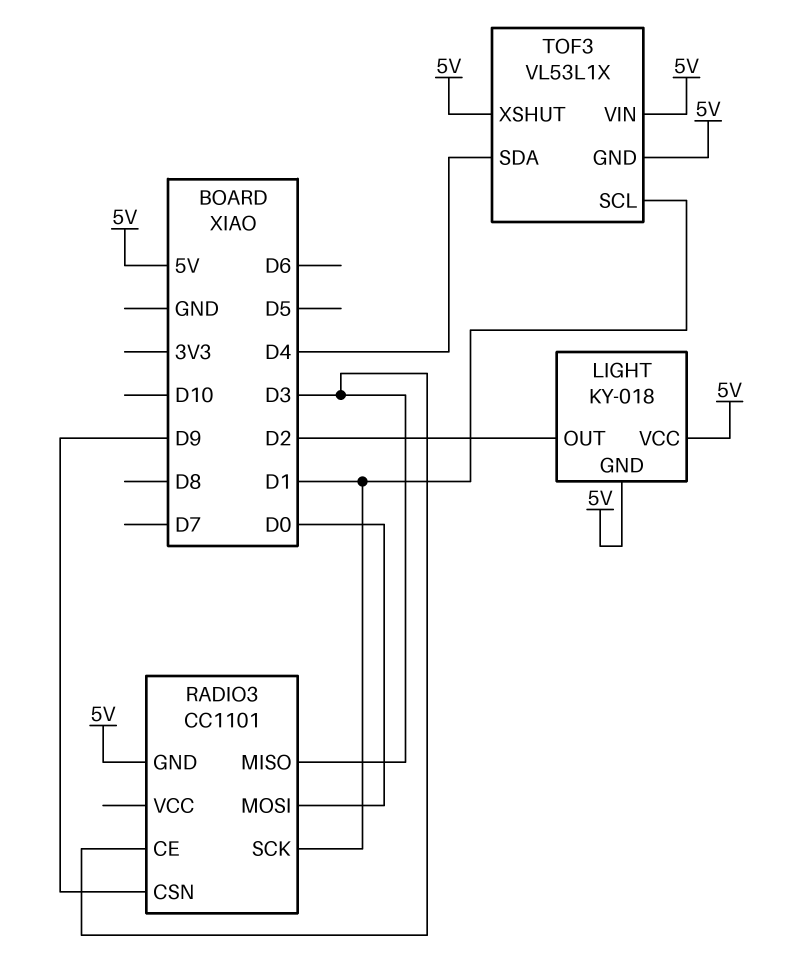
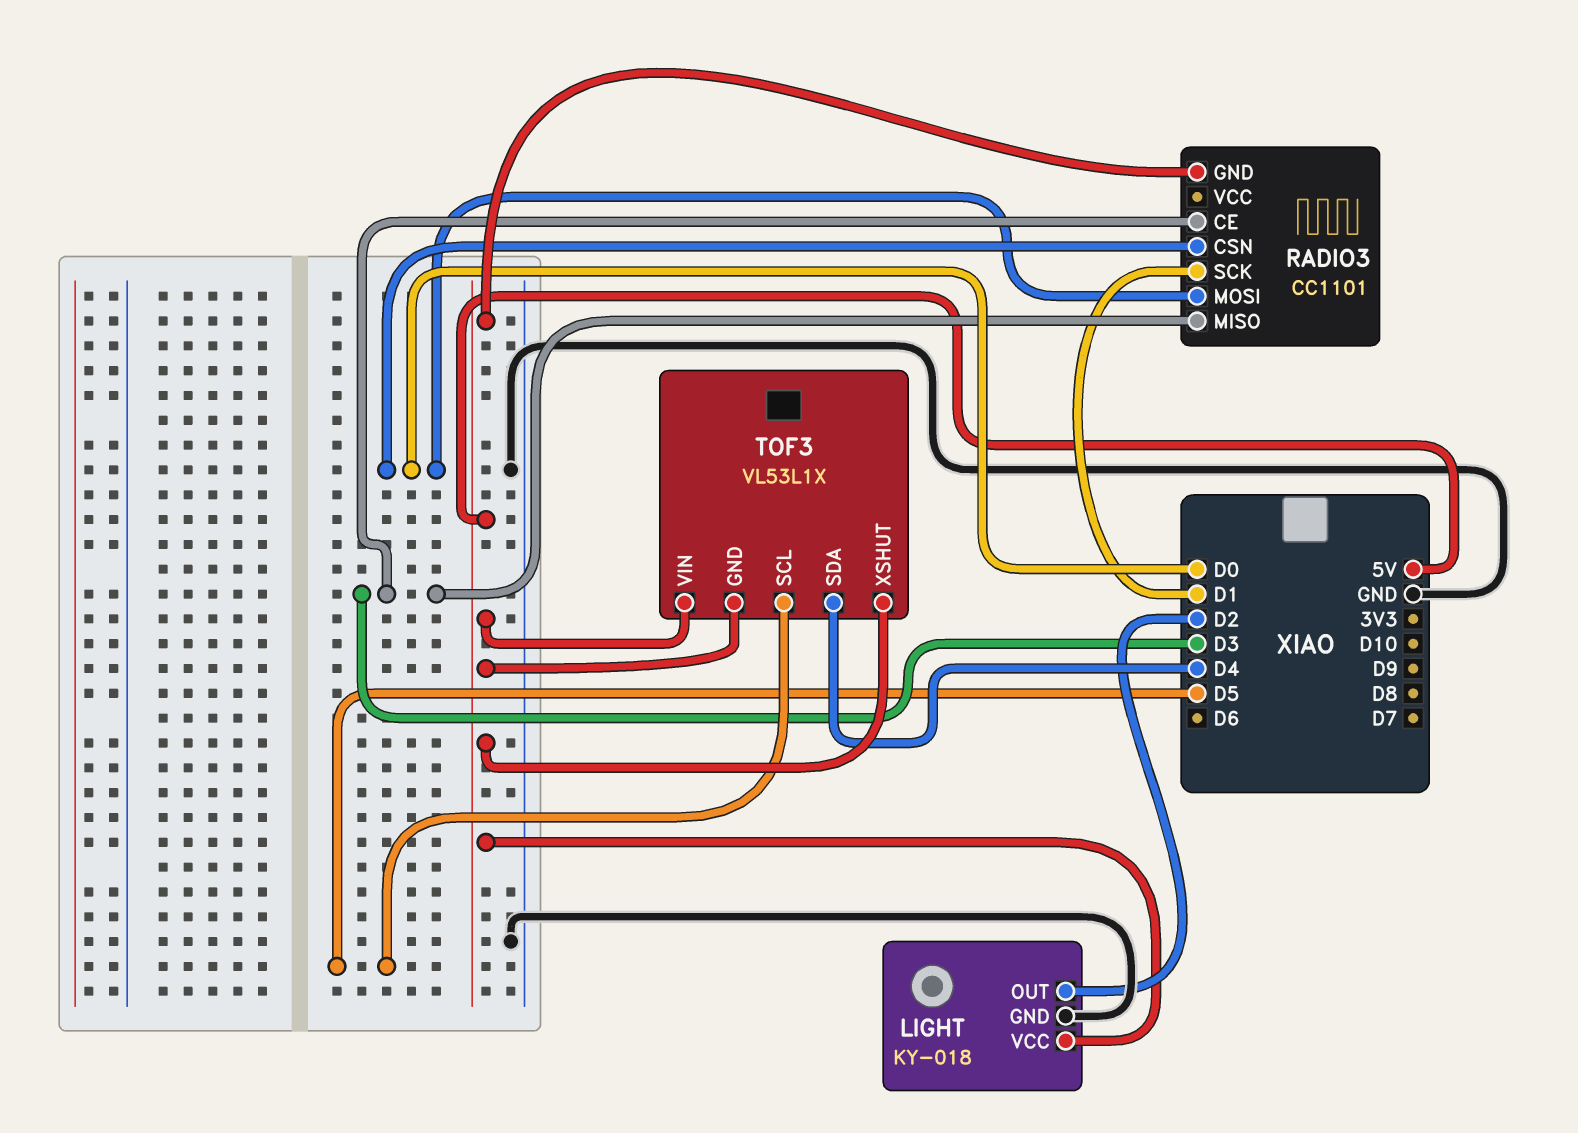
LIGHT pin GND: 5V -> GND
RADIO3 pin CSN: D9 -> D0
TOF3 pin SCL: D1 -> D5

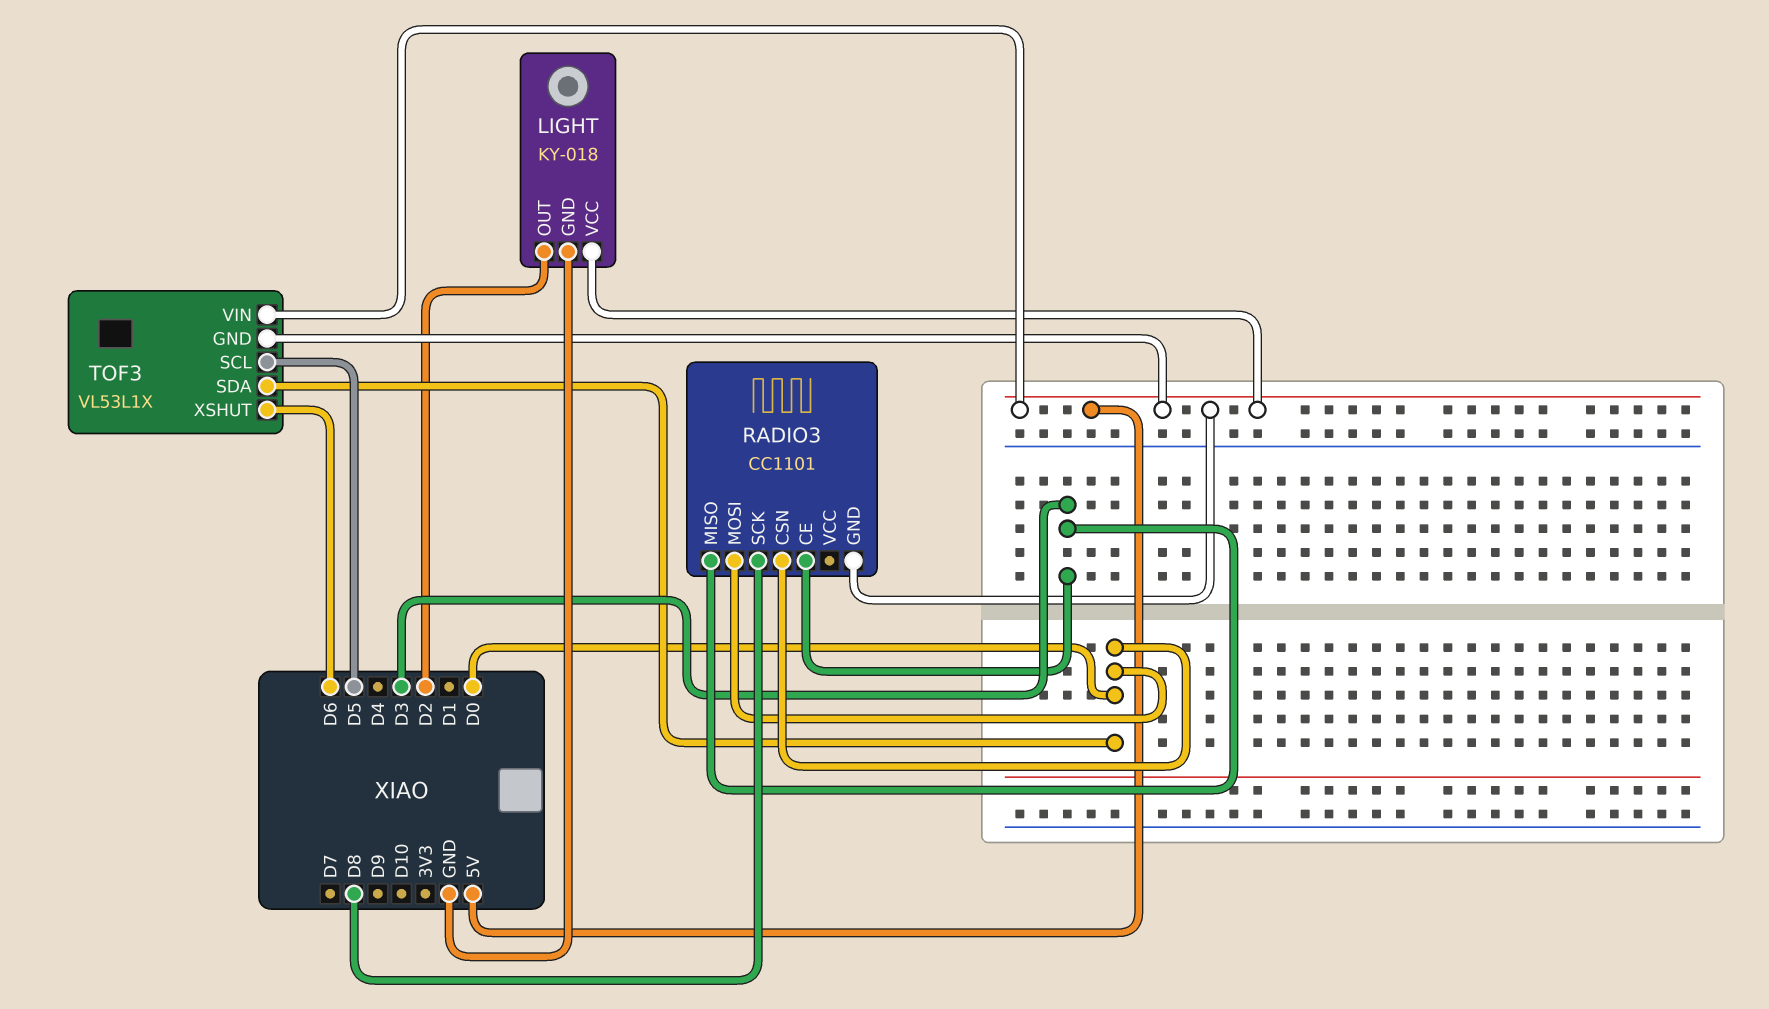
RADIO3 pin SCK: D1 -> D8
TOF3 pin SDA: D4 -> D0
TOF3 pin XSHUT: 5V -> D6

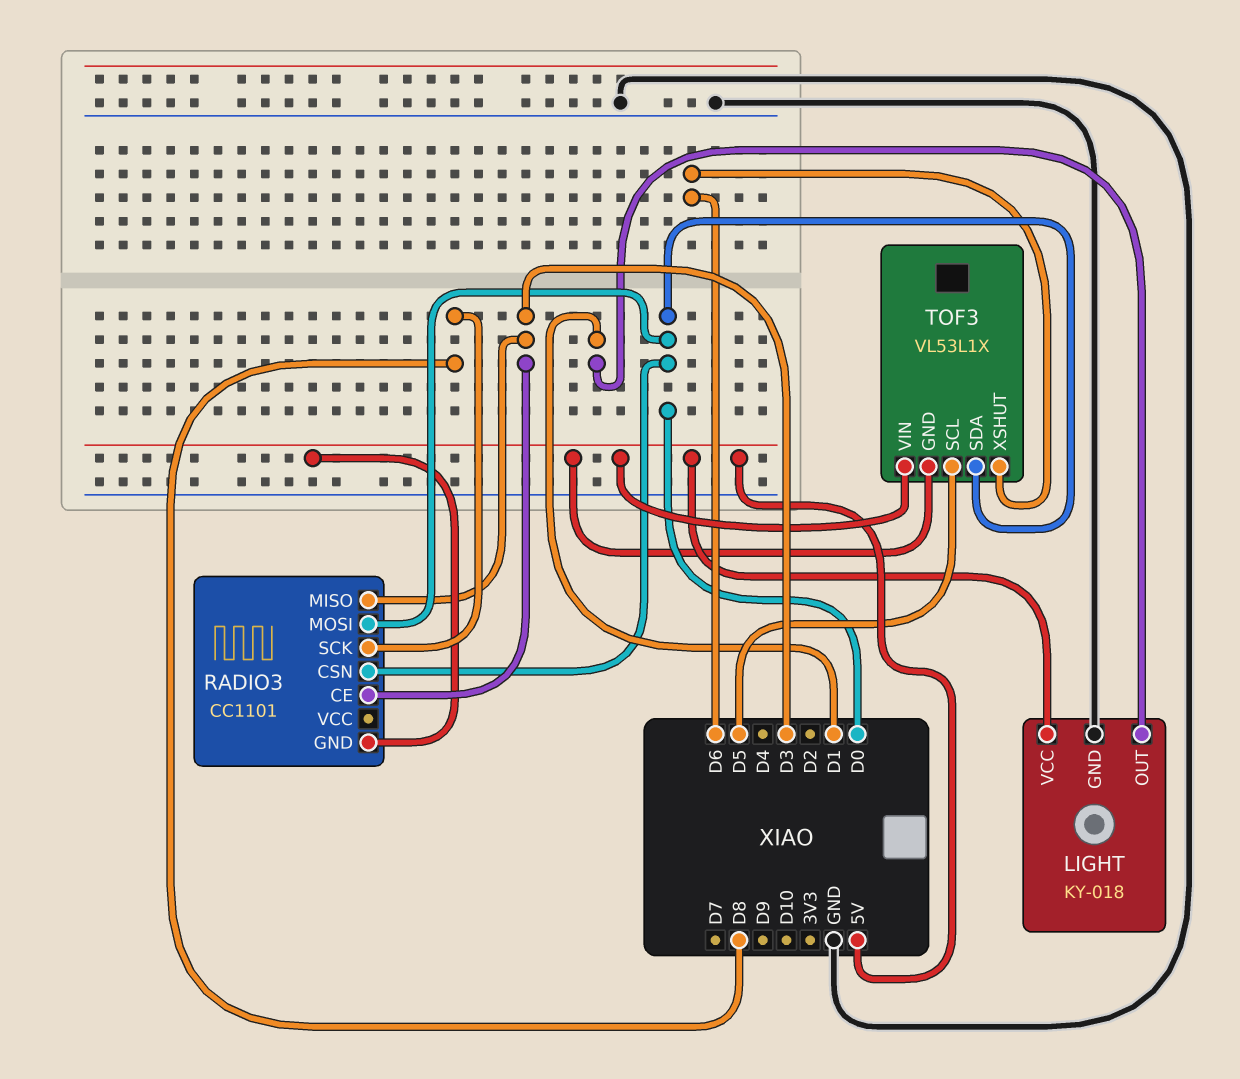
LIGHT pin OUT: D2 -> D1

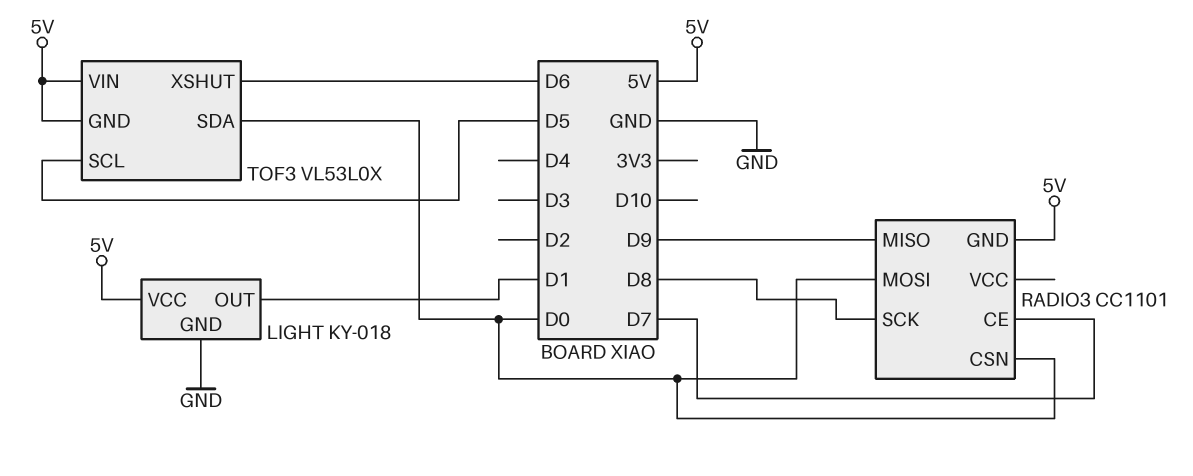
RADIO3 pin CE: D3 -> D7
RADIO3 pin MISO: D3 -> D9
TOF3: VL53L1X -> VL53L0X

